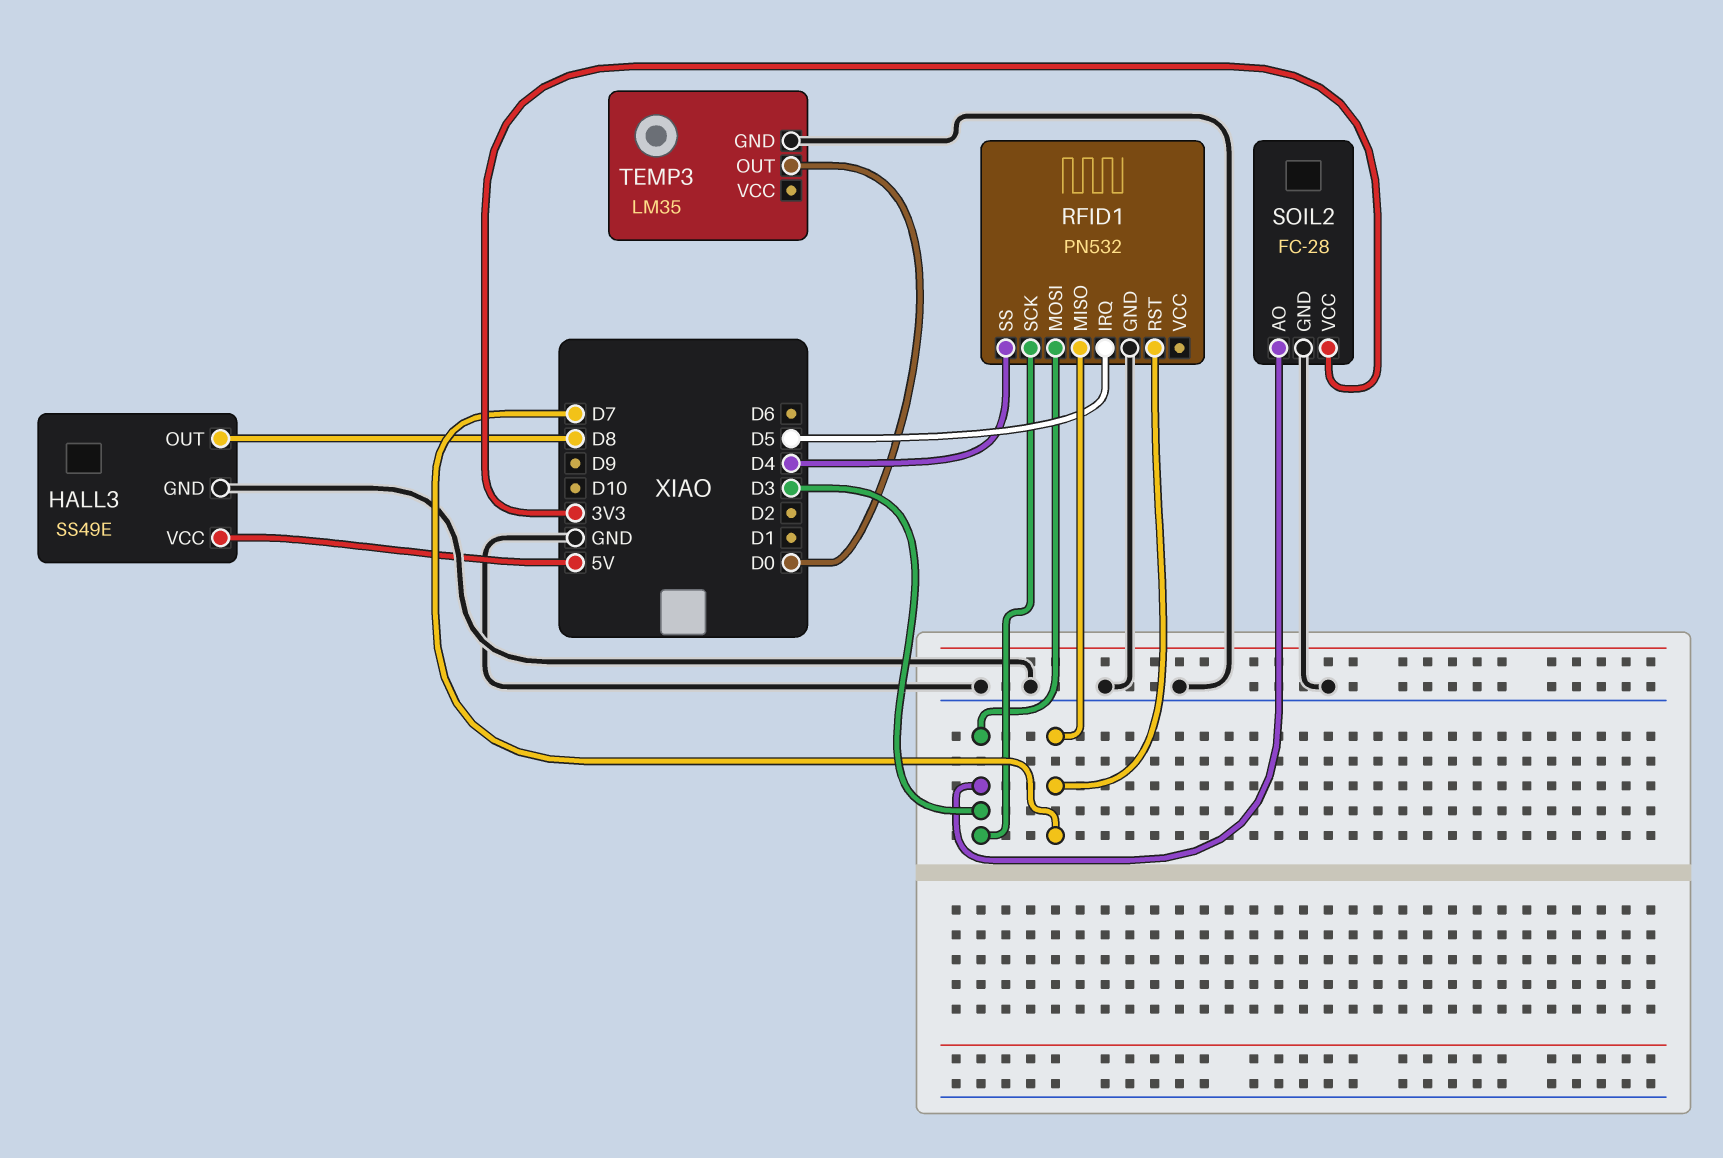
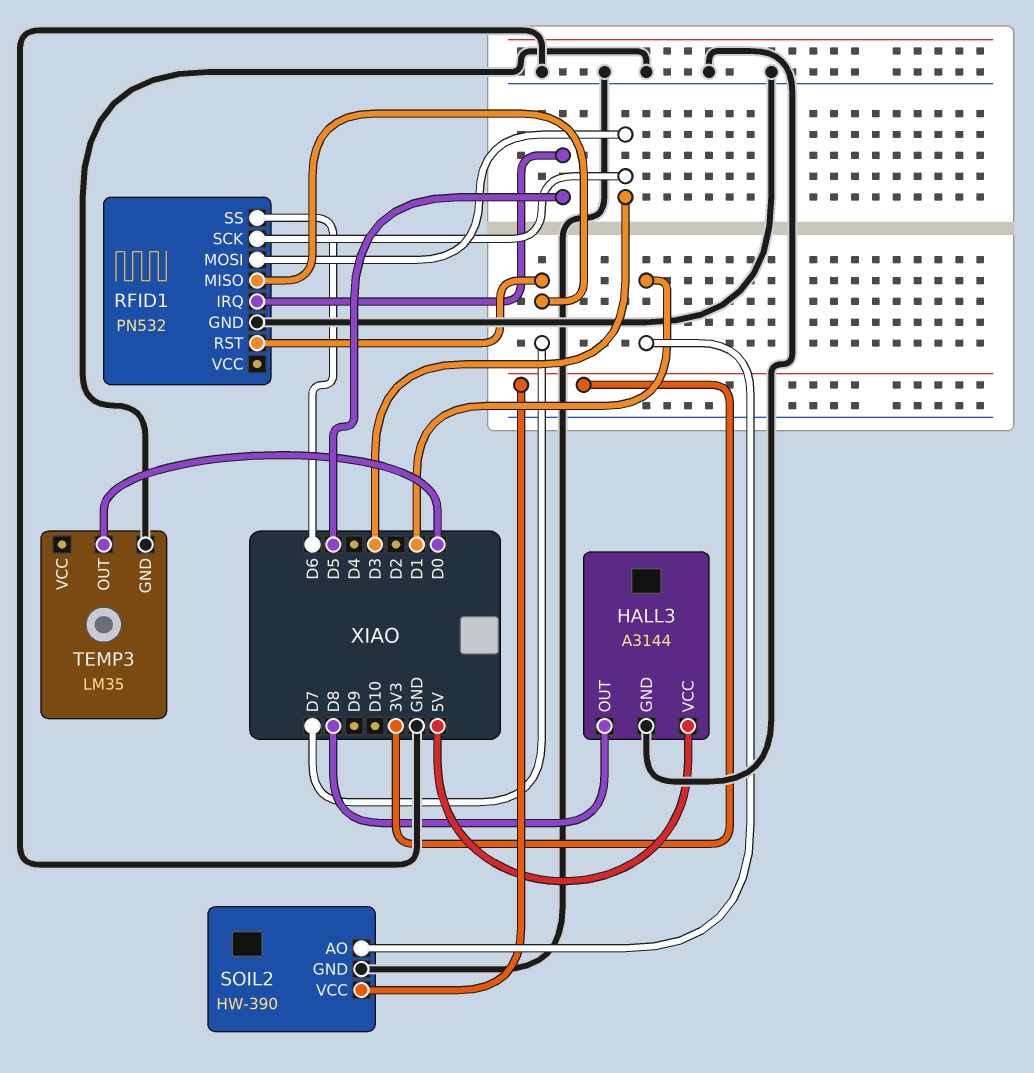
HALL3: SS49E -> A3144
RFID1 pin SS: D4 -> D6
SOIL2: FC-28 -> HW-390
SOIL2 pin AO: D3 -> D1

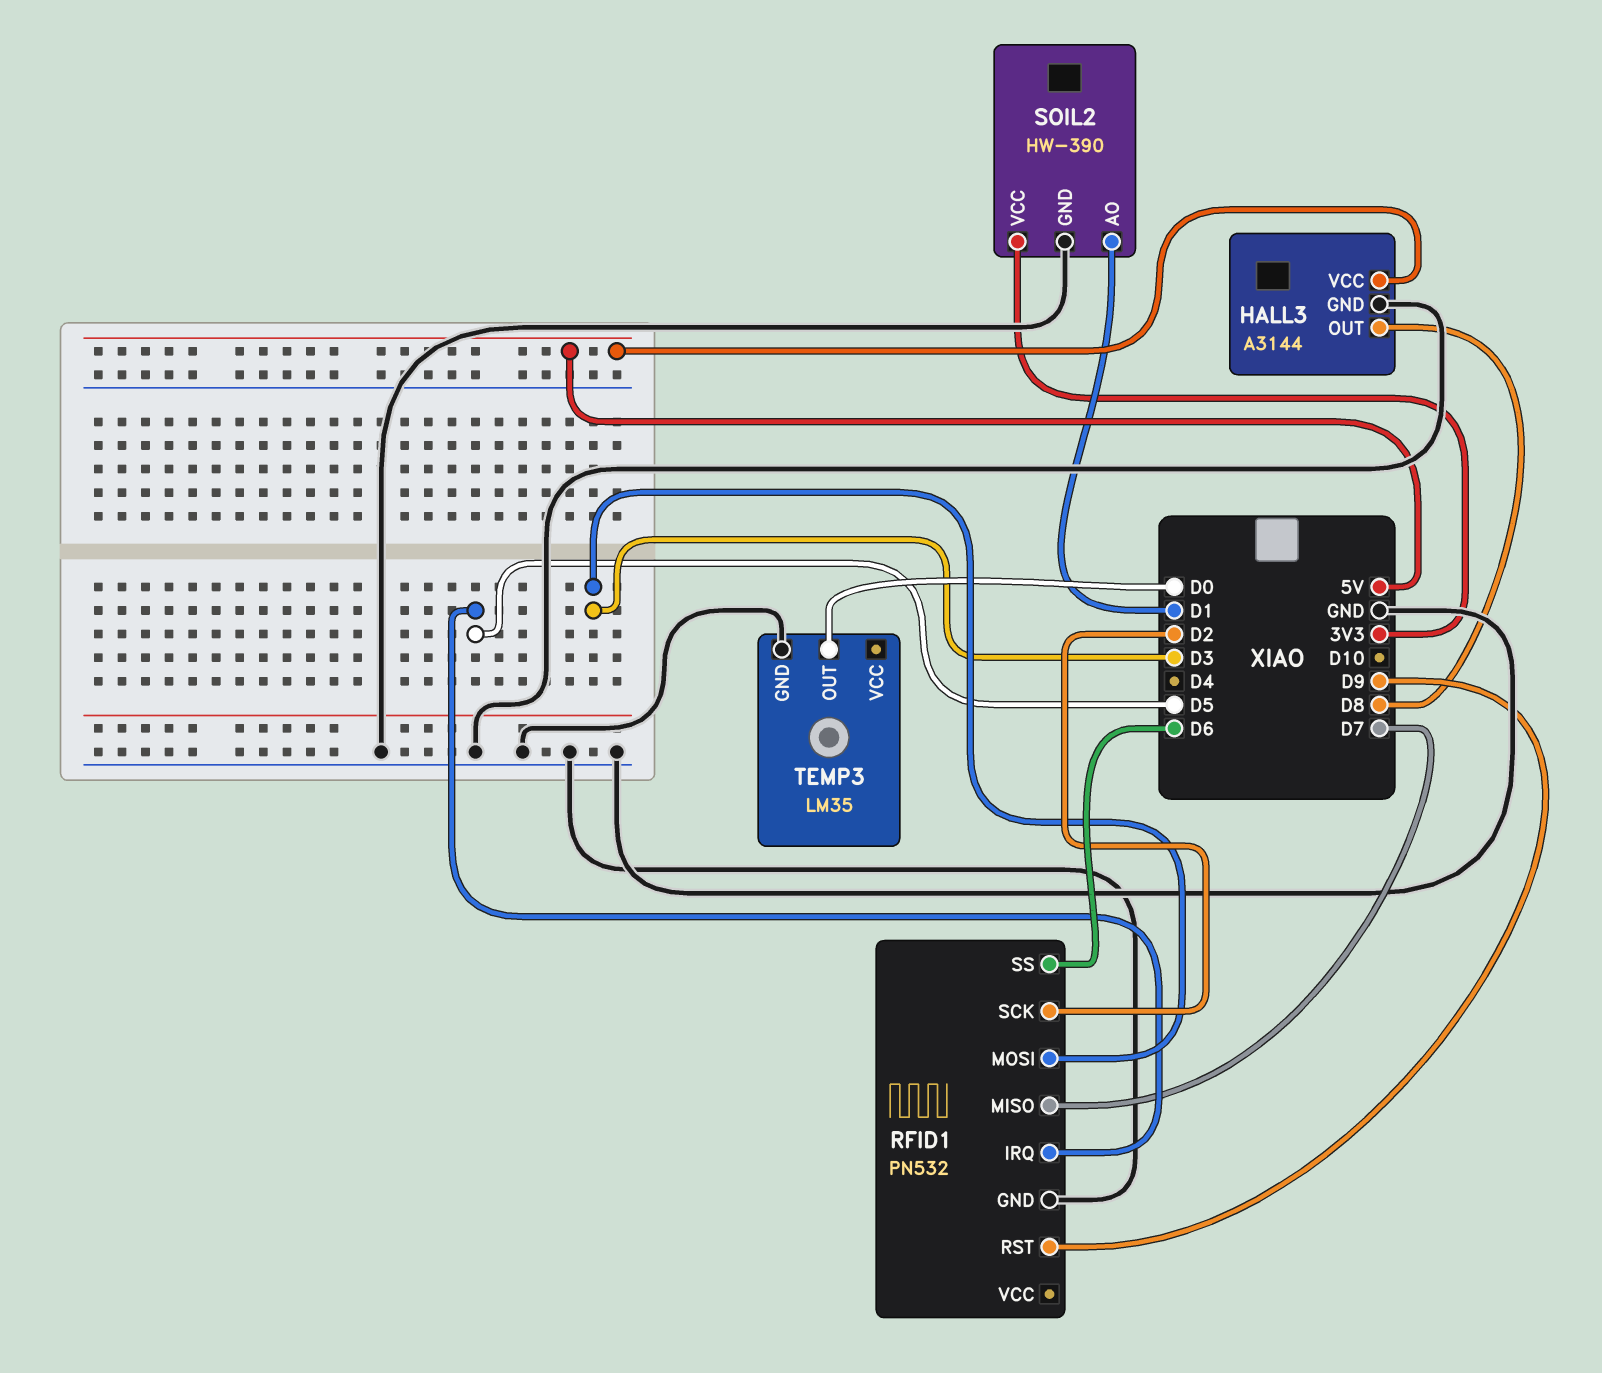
RFID1 pin RST: D7 -> D9
RFID1 pin SCK: D3 -> D2

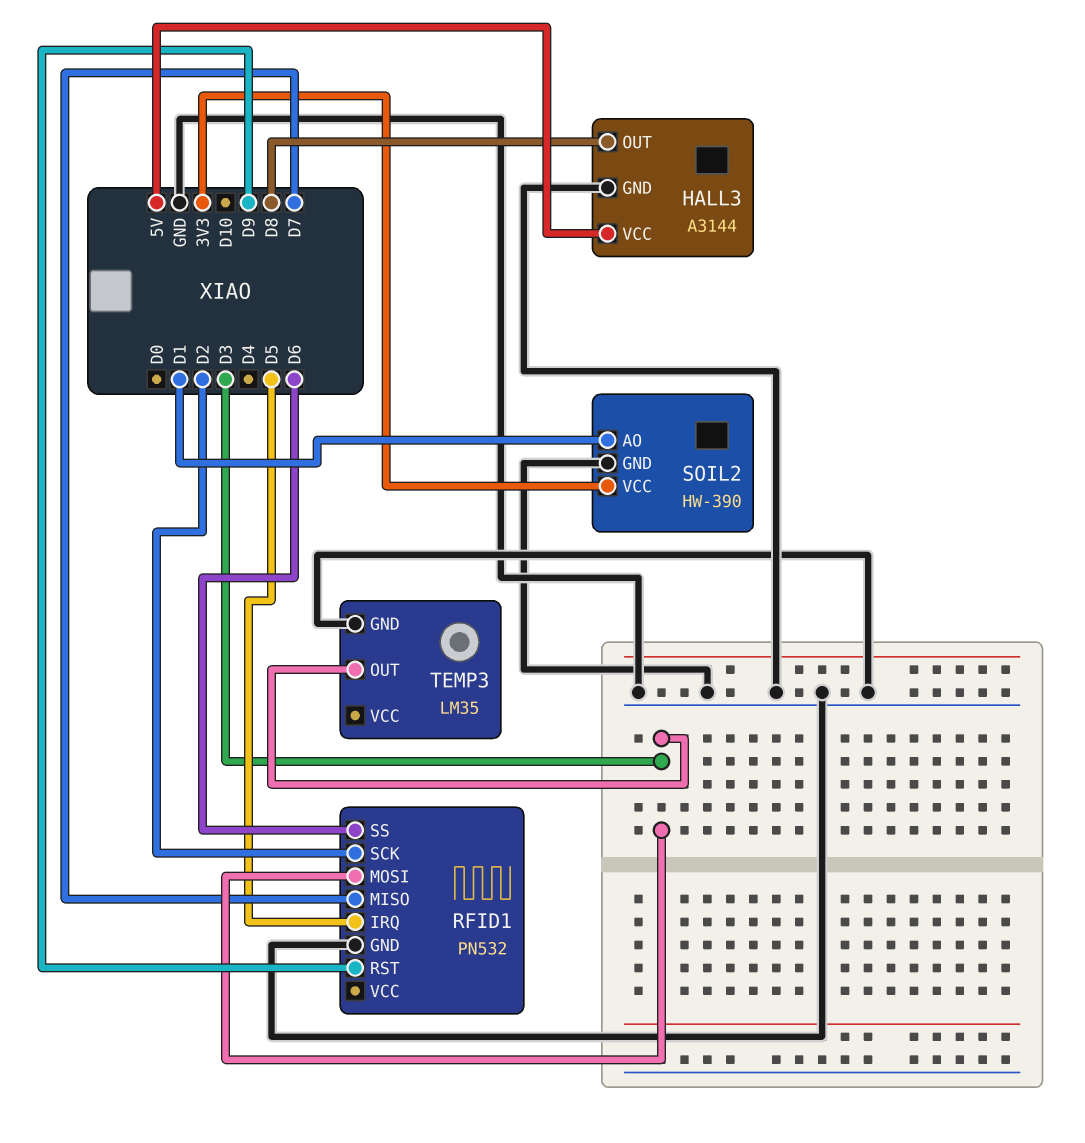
TEMP3 pin OUT: D0 -> D3

